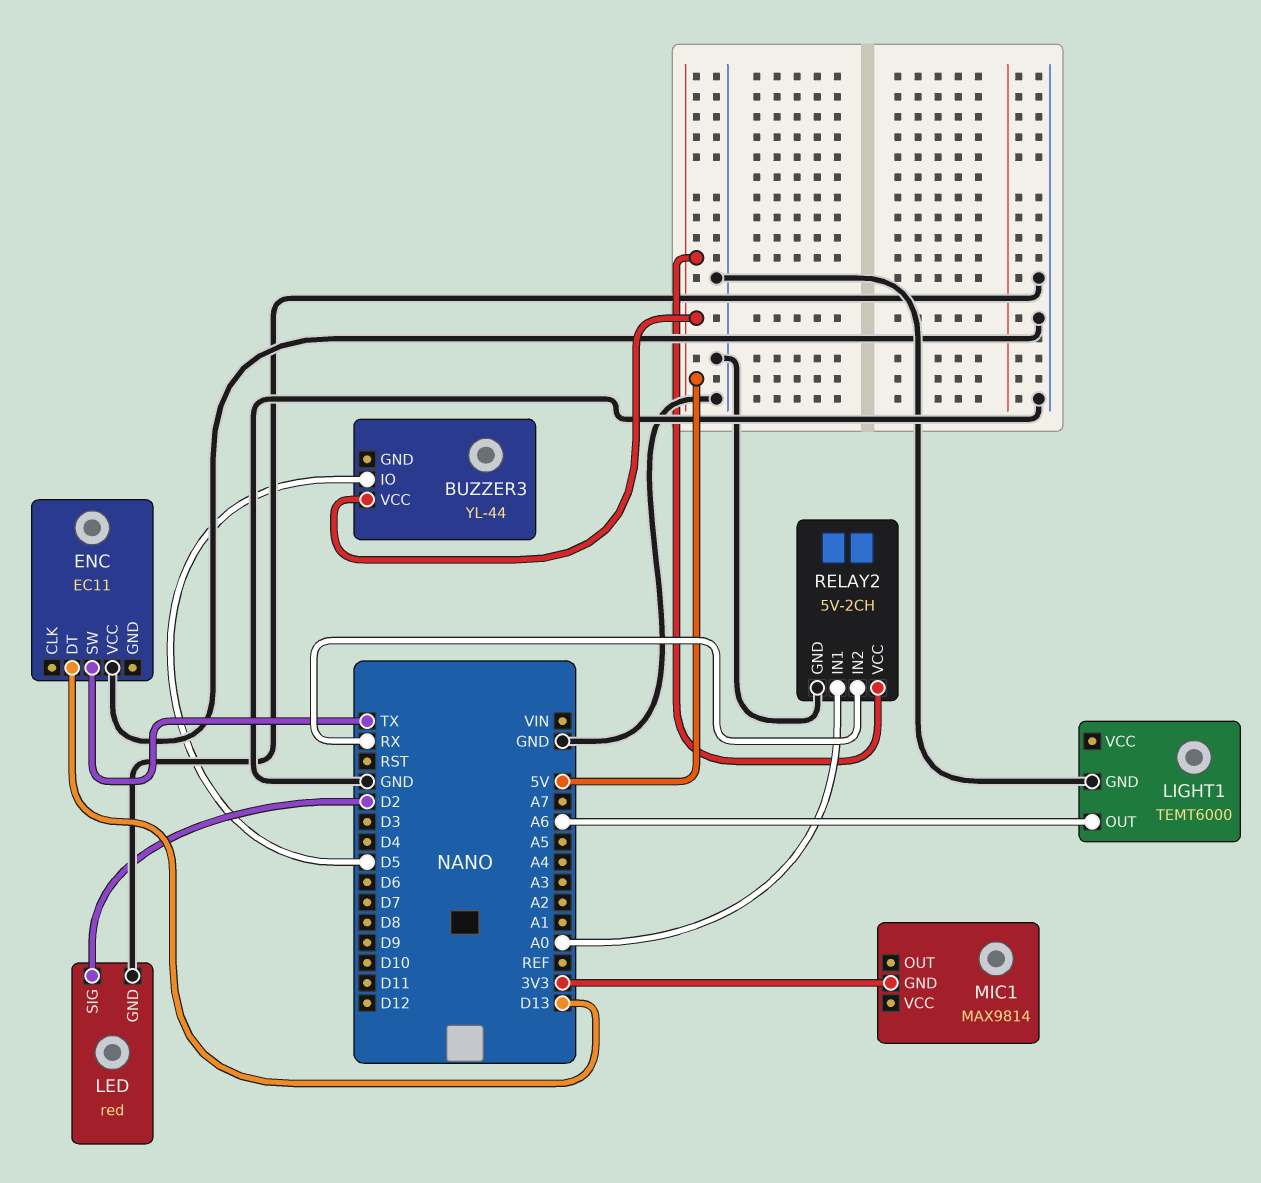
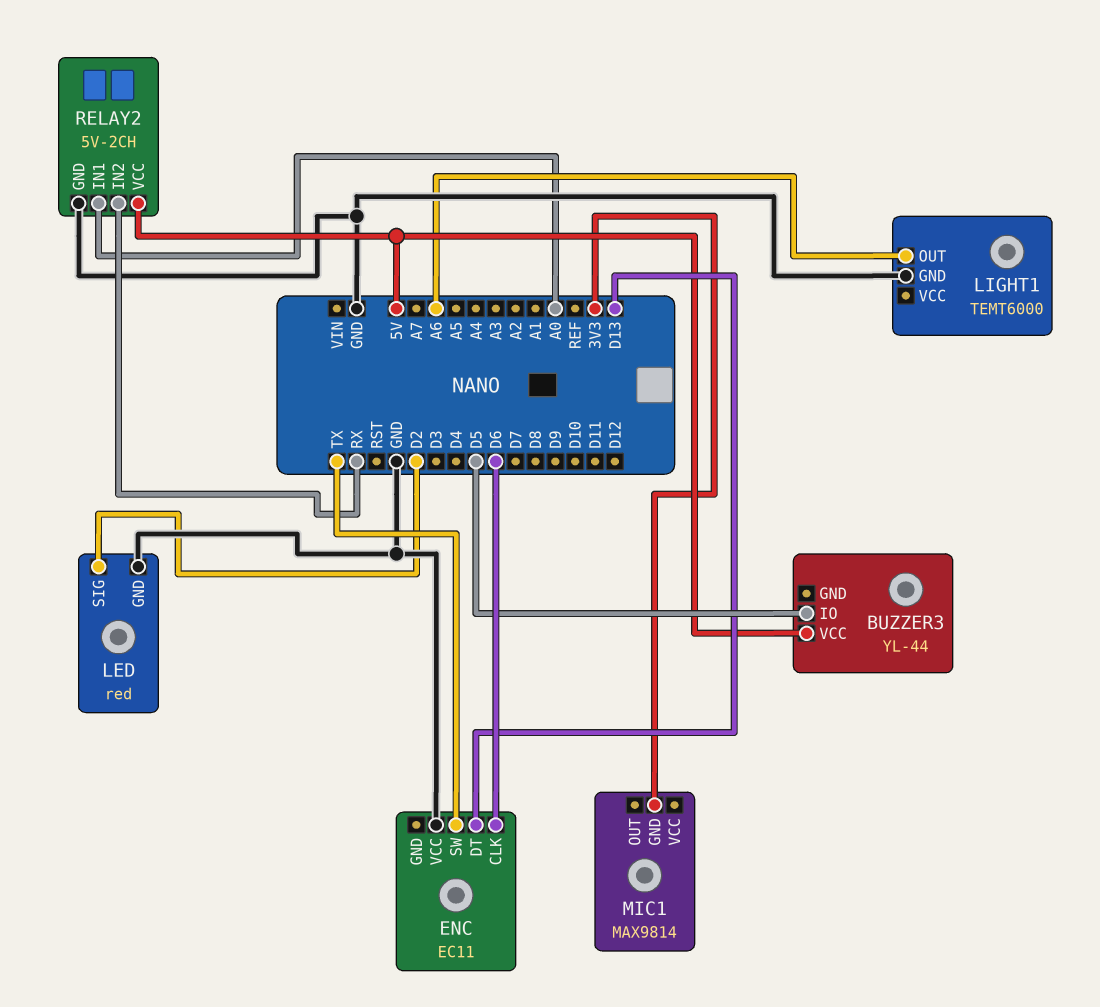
ENC pin CLK: none -> D6

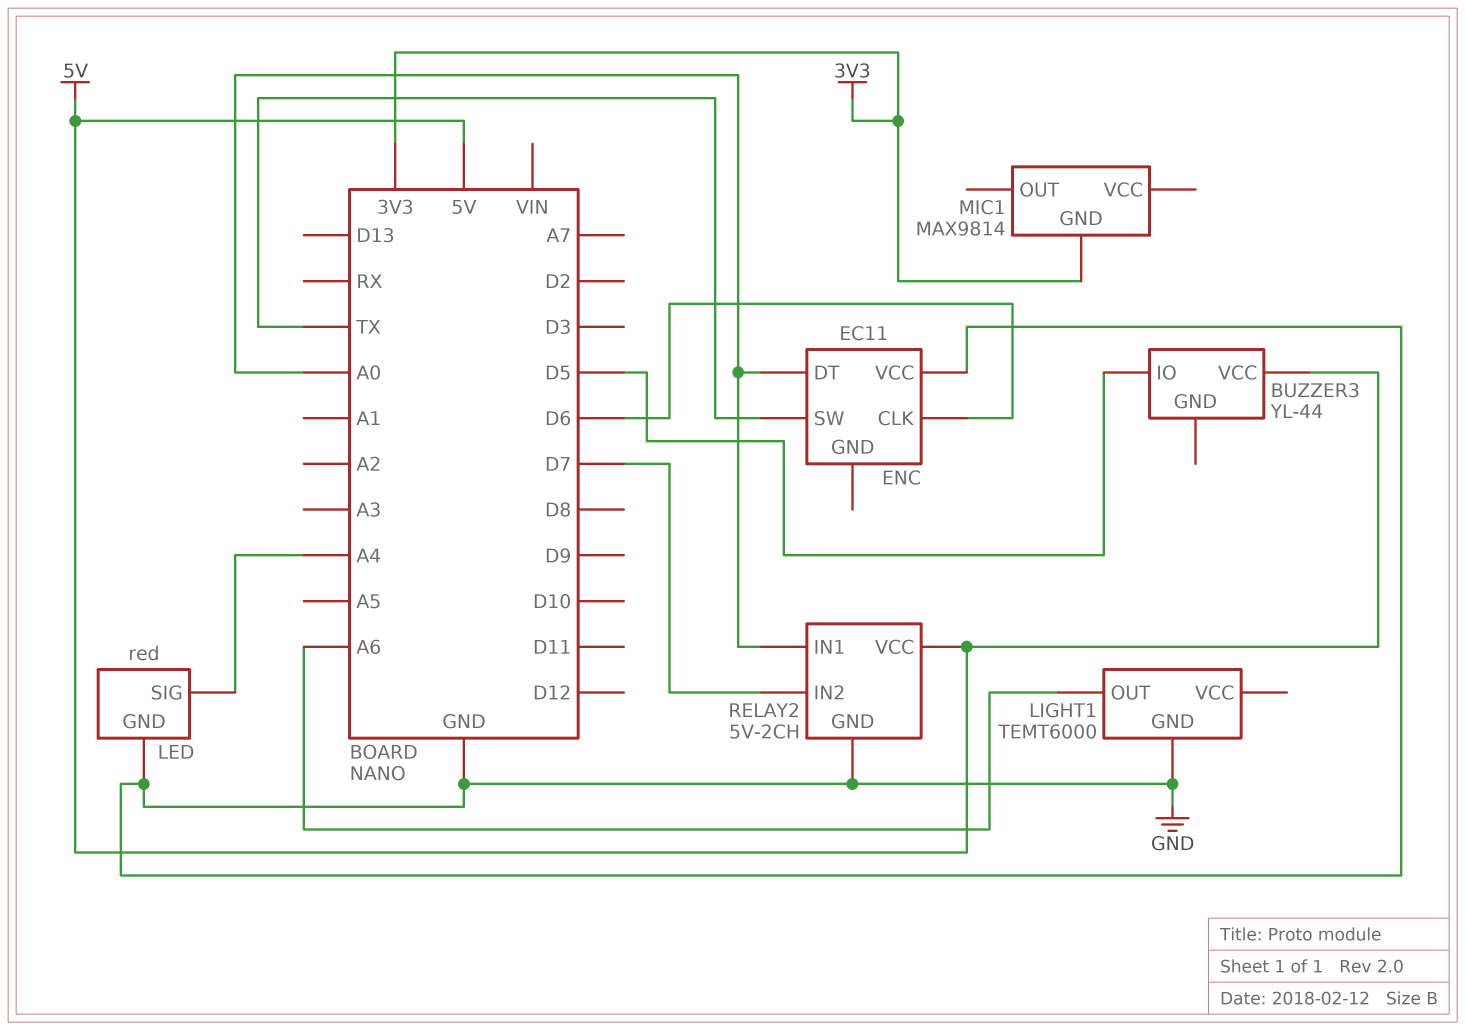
ENC pin DT: D13 -> A0
LED pin SIG: D2 -> A4
RELAY2 pin IN2: RX -> D7

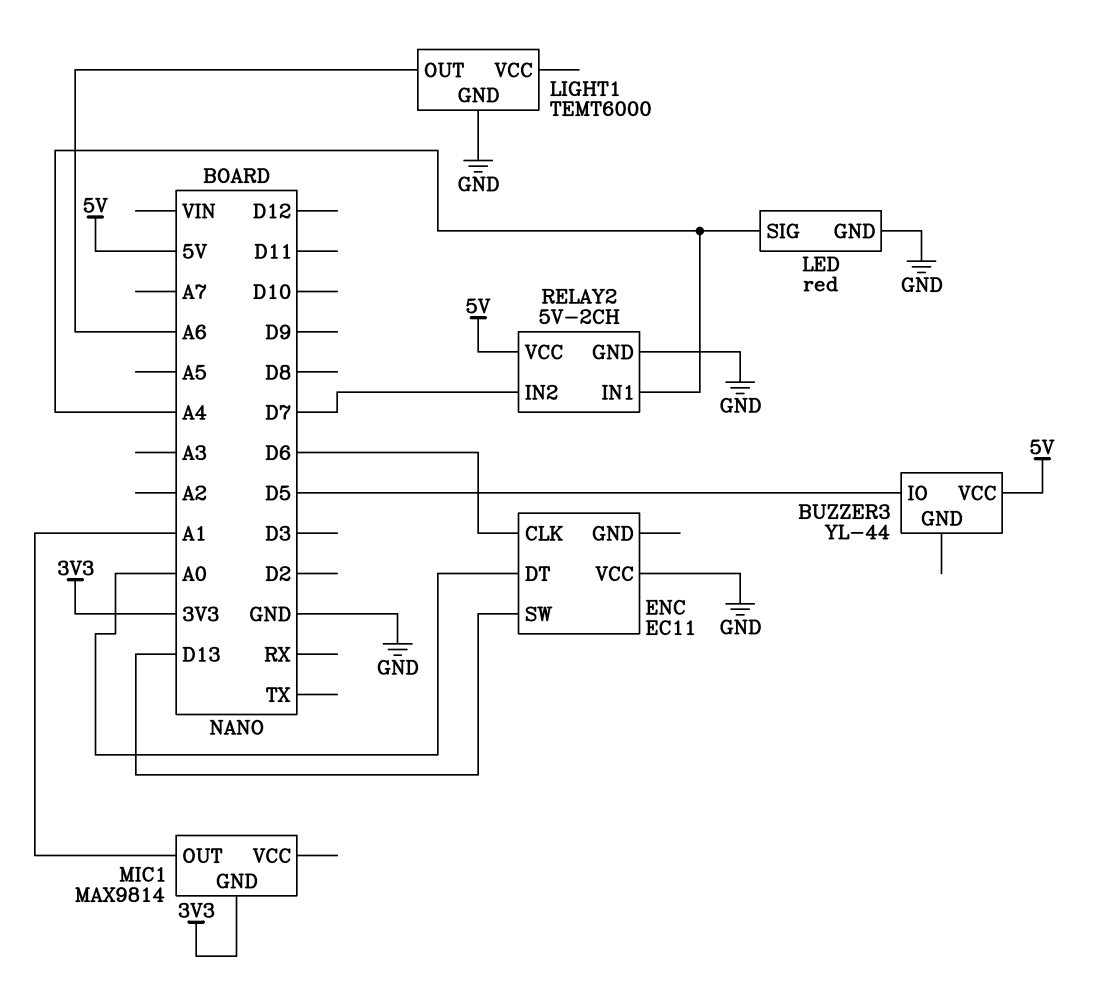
ENC pin SW: TX -> D13
MIC1 pin OUT: none -> A1
RELAY2 pin IN1: A0 -> A4

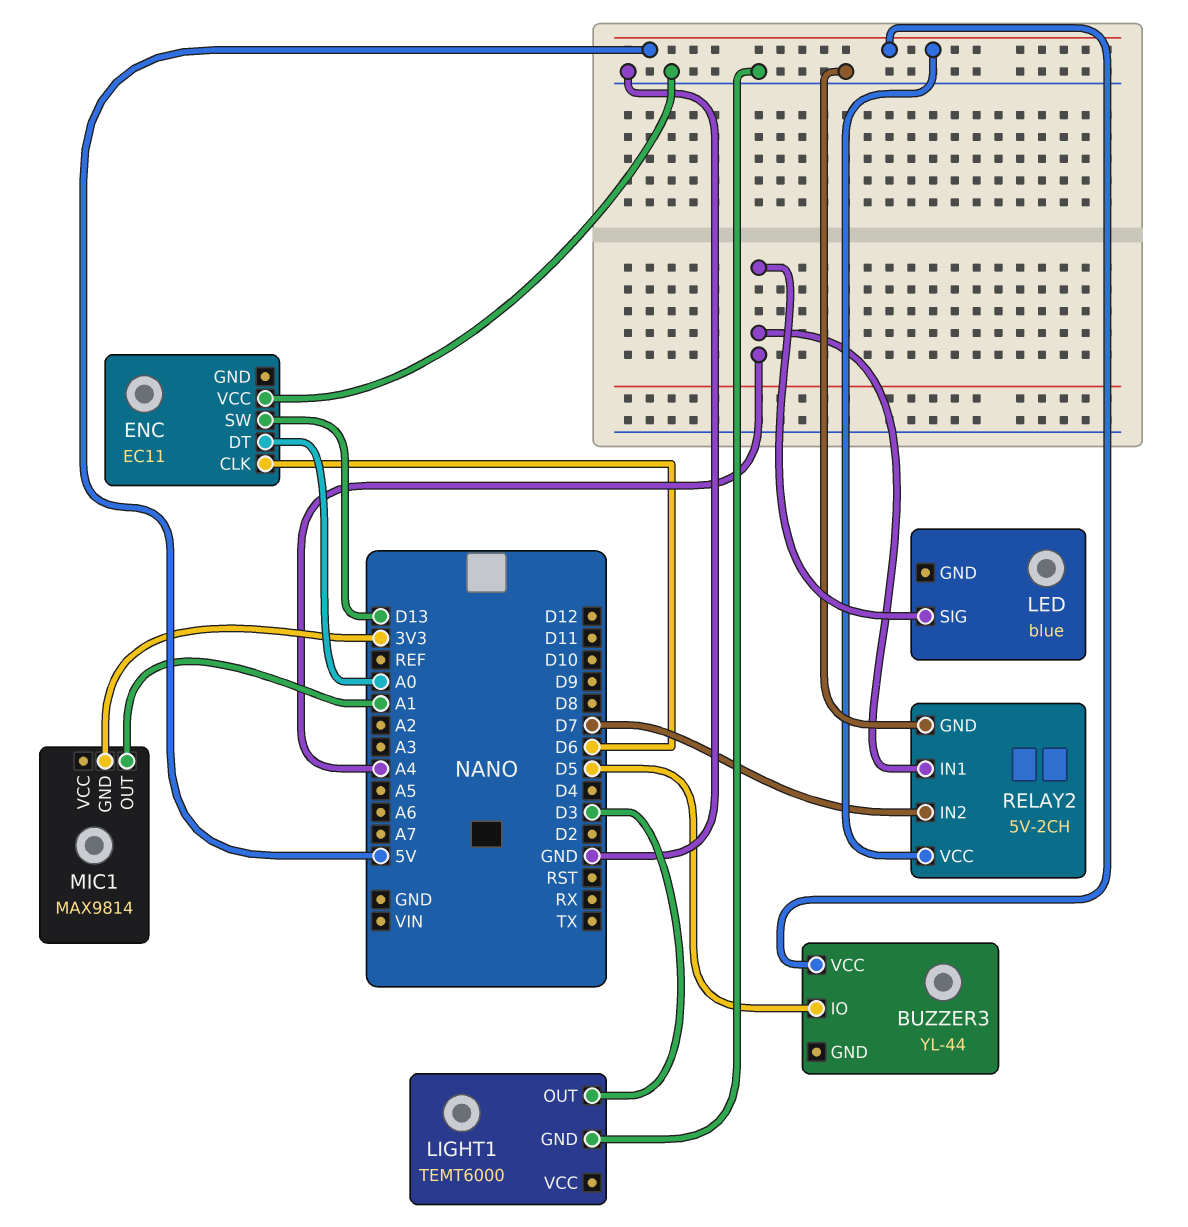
LED: red -> blue
LED pin GND: GND -> none
LIGHT1 pin OUT: A6 -> D3

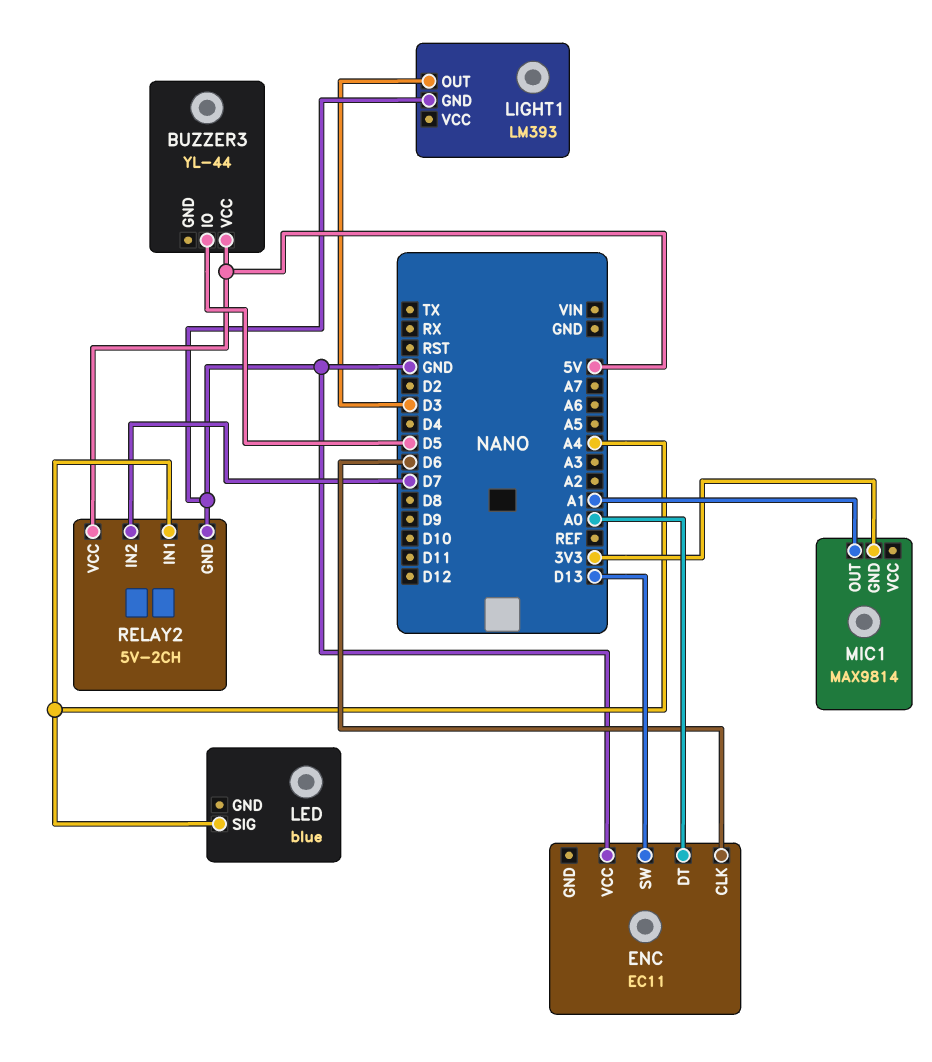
LIGHT1: TEMT6000 -> LM393

